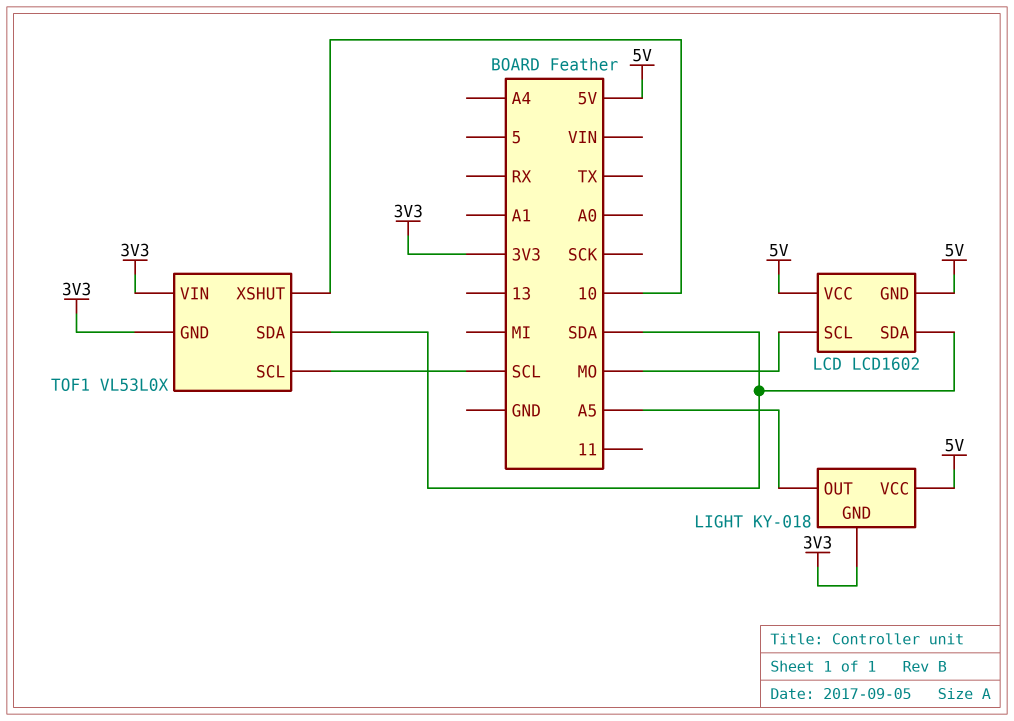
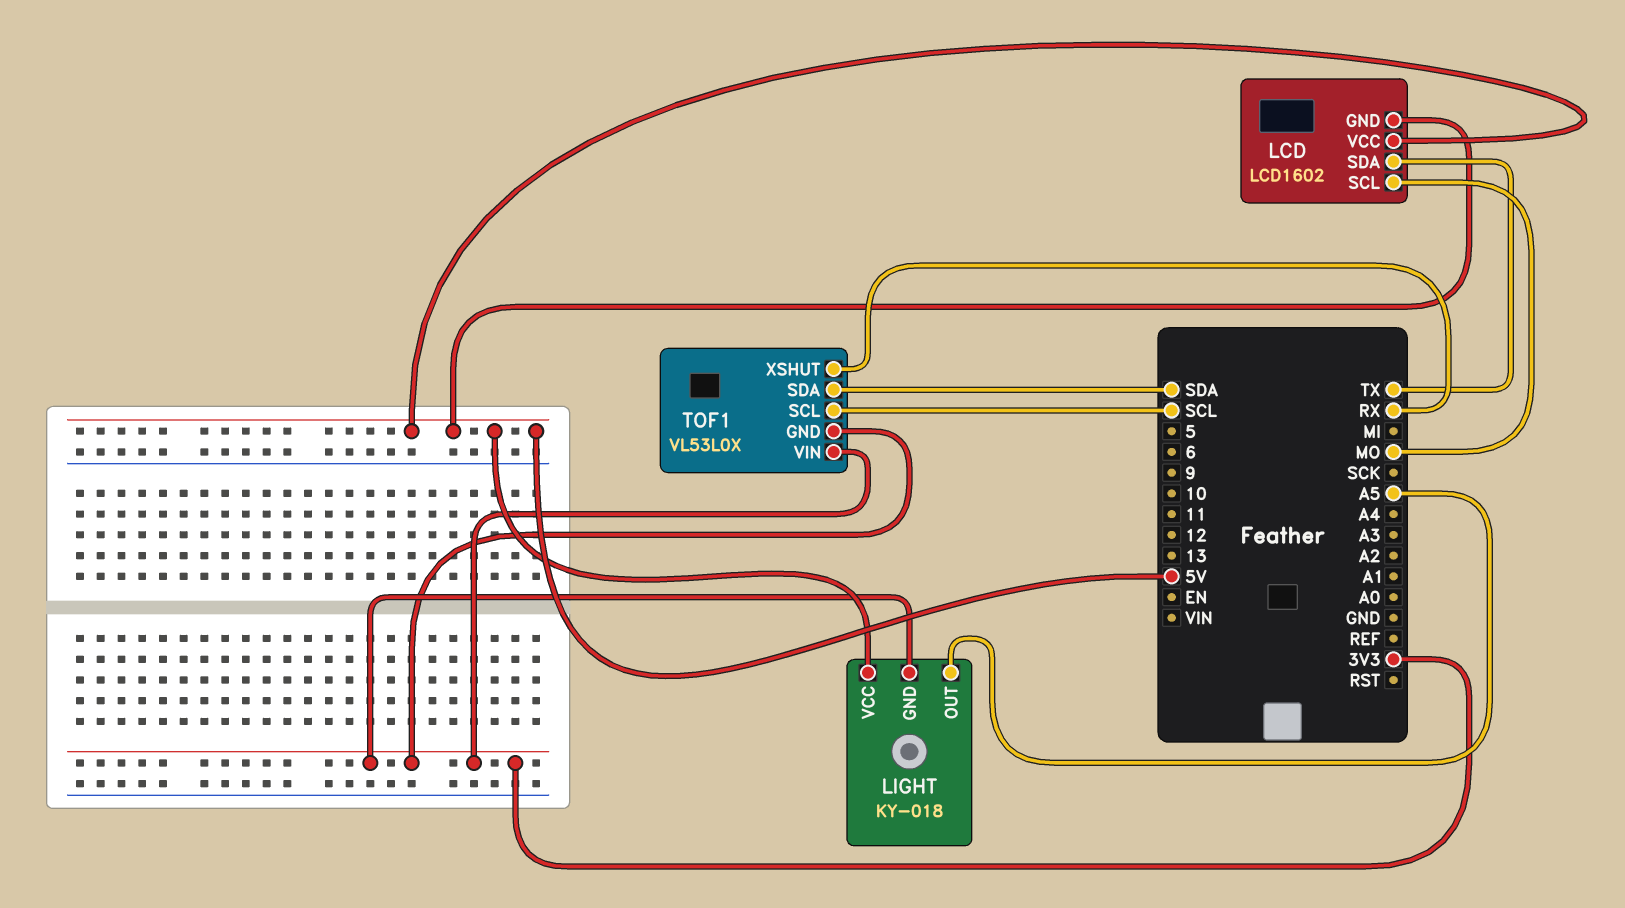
LCD pin SDA: SDA -> TX
TOF1 pin XSHUT: 10 -> RX

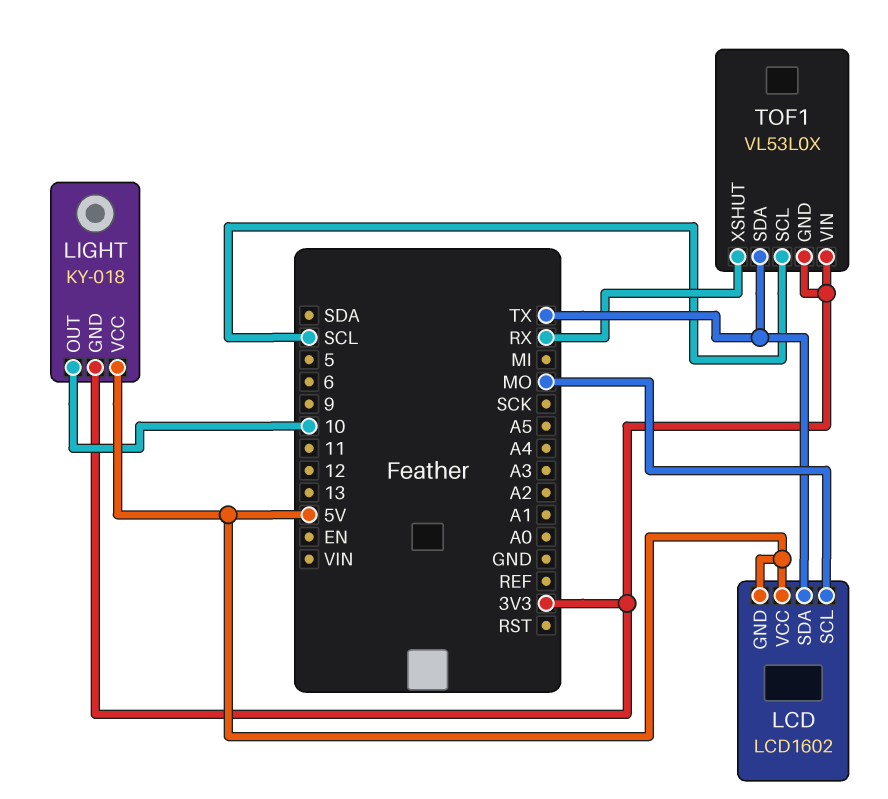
LIGHT pin OUT: A5 -> 10
TOF1 pin SDA: SDA -> TX

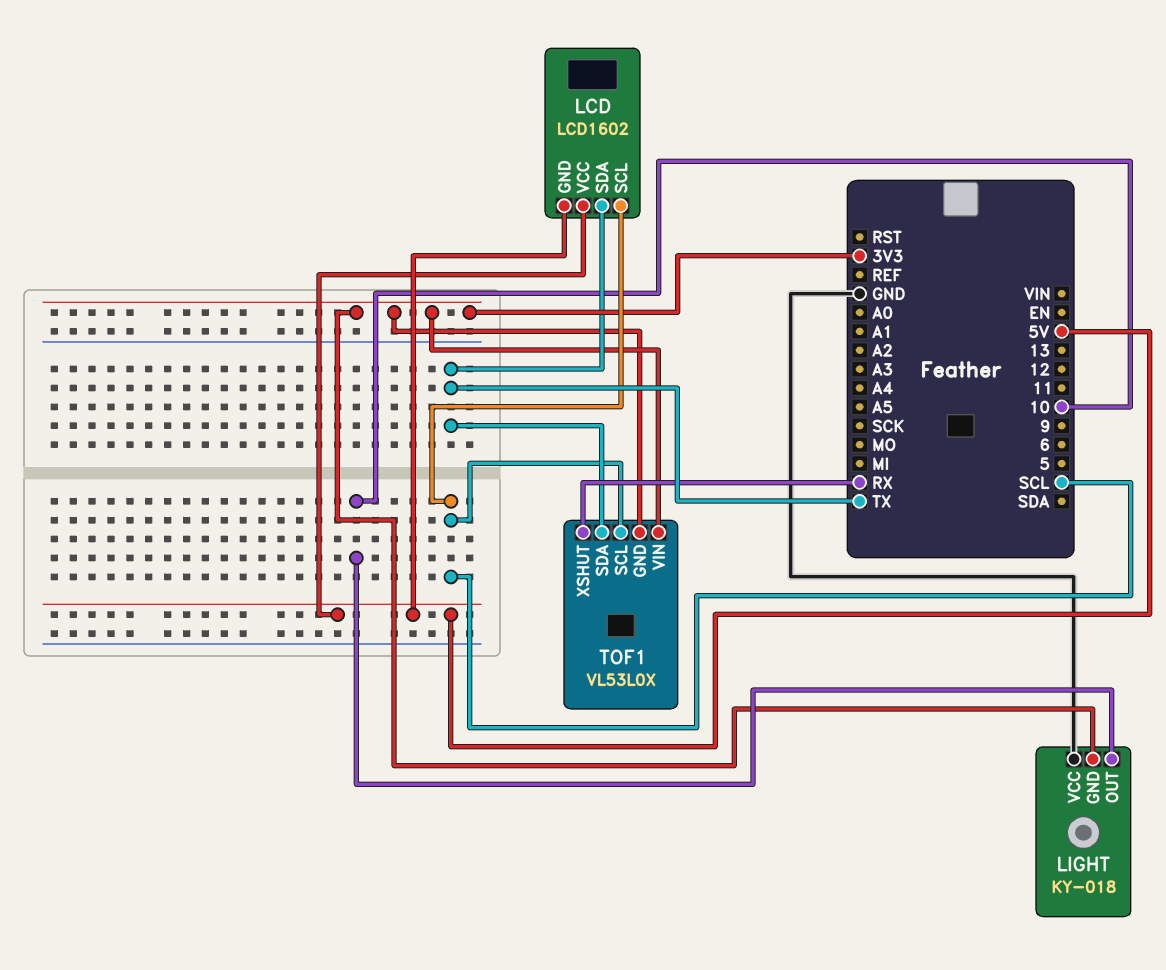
LCD pin SCL: MO -> SCL
LIGHT pin VCC: 5V -> GND

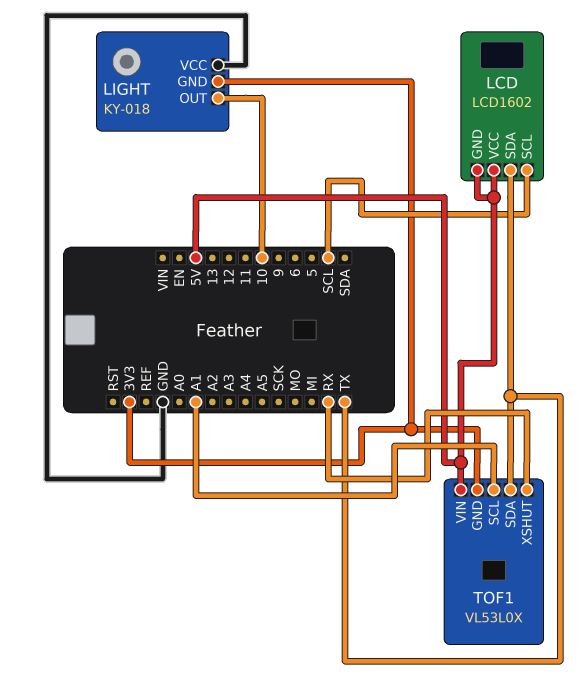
TOF1 pin SCL: SCL -> A1
TOF1 pin VIN: 3V3 -> 5V

